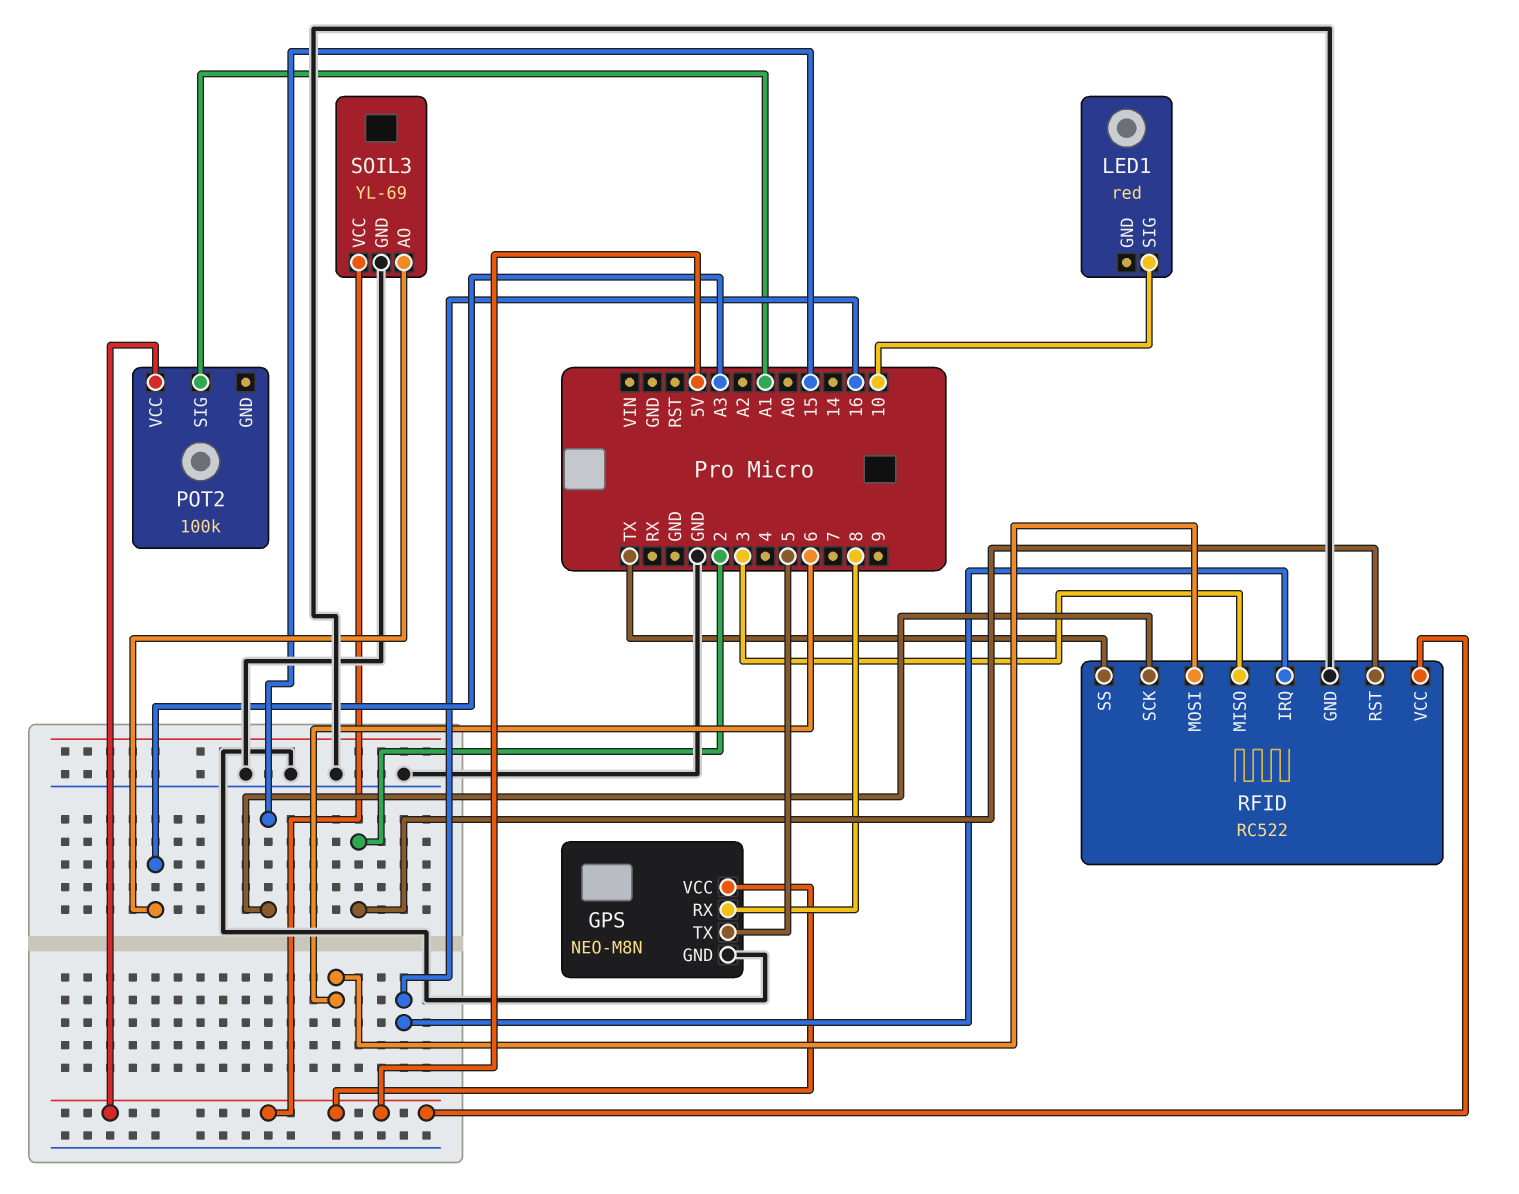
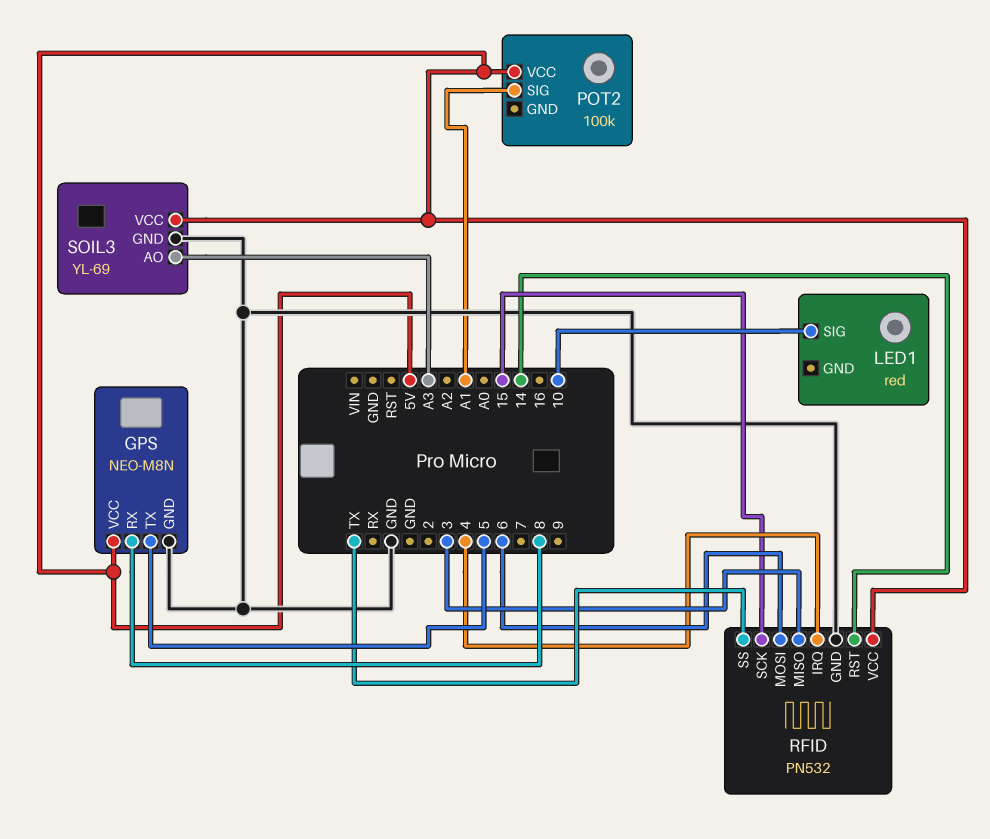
RFID: RC522 -> PN532
RFID pin IRQ: 16 -> 4
RFID pin RST: 2 -> 14

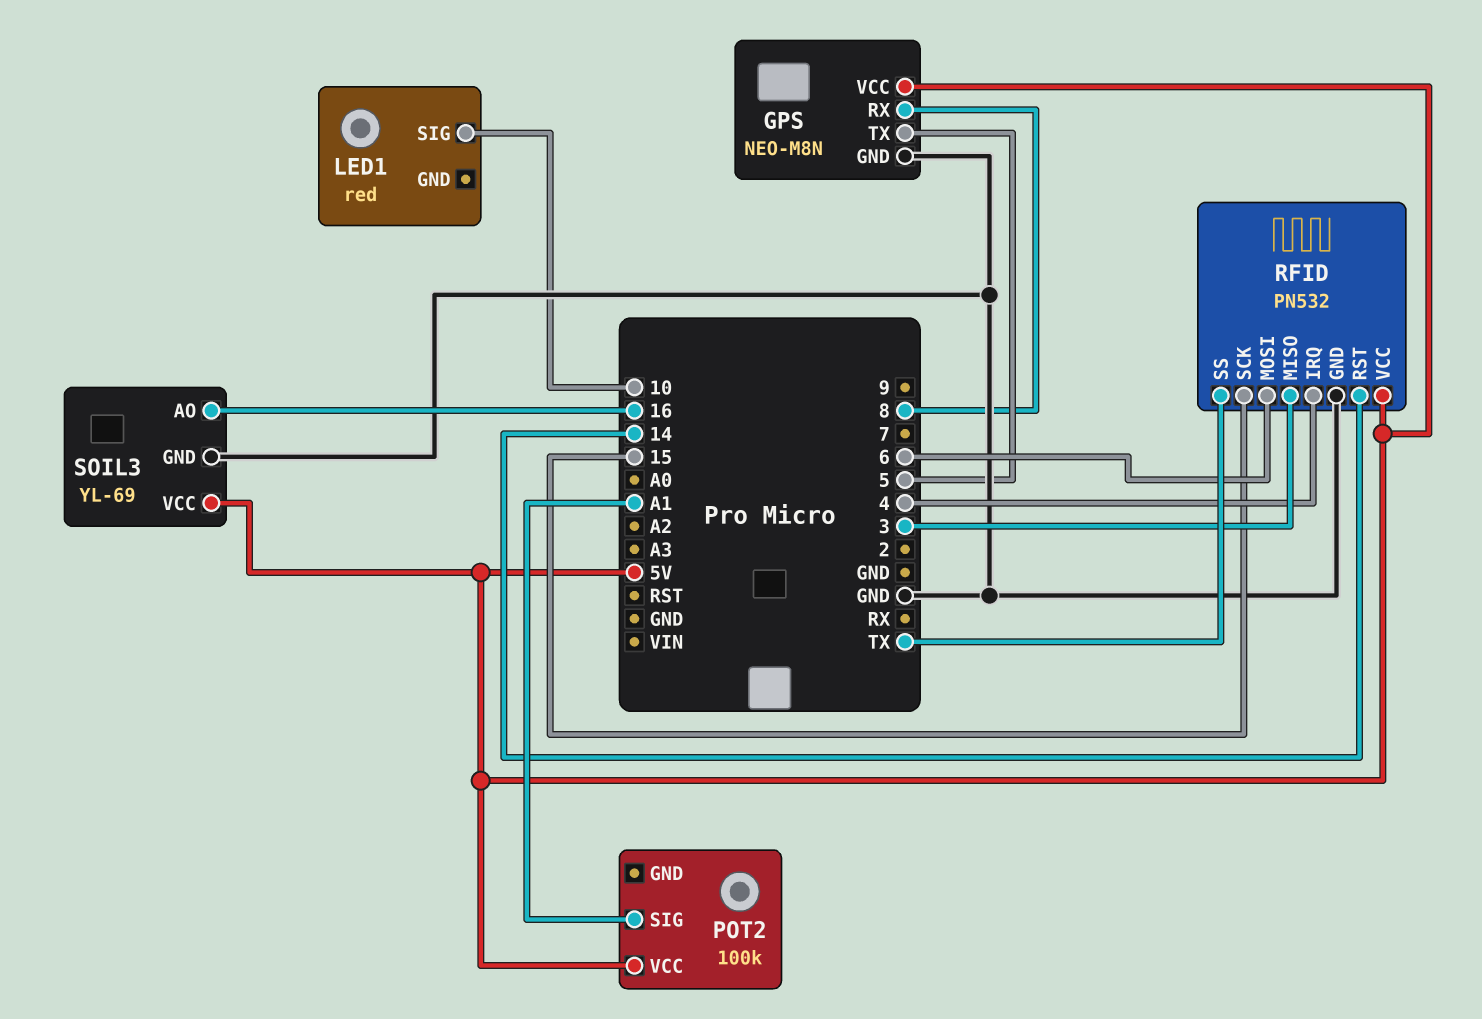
SOIL3 pin AO: A3 -> 16

